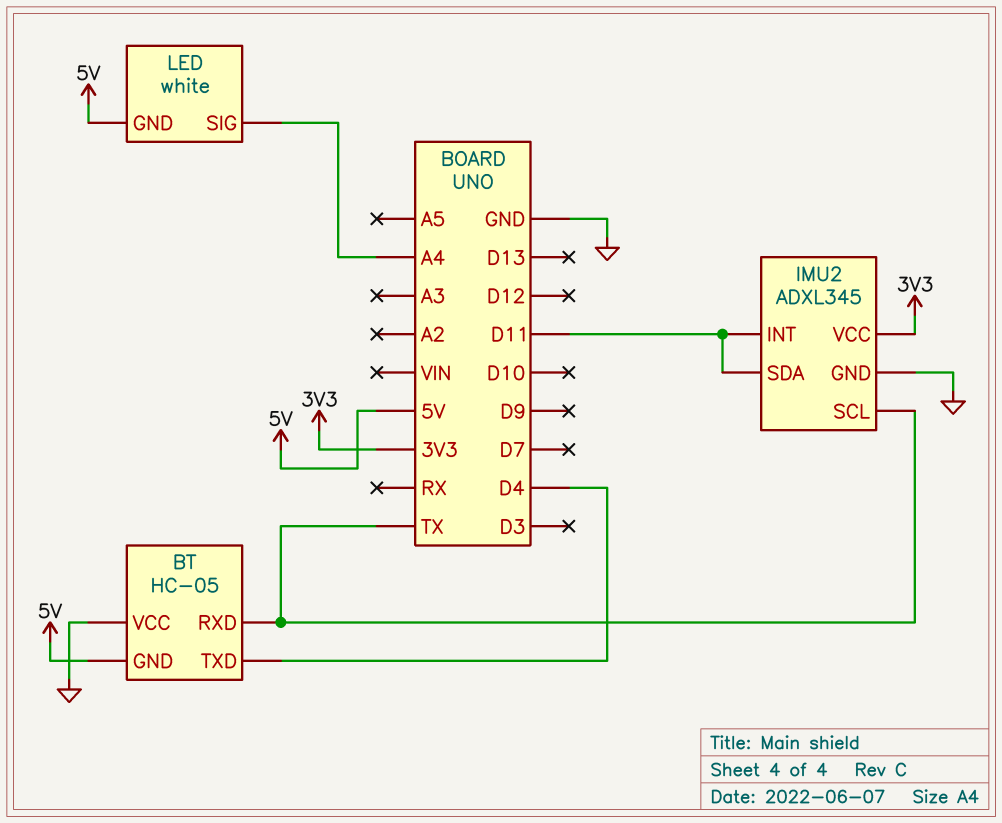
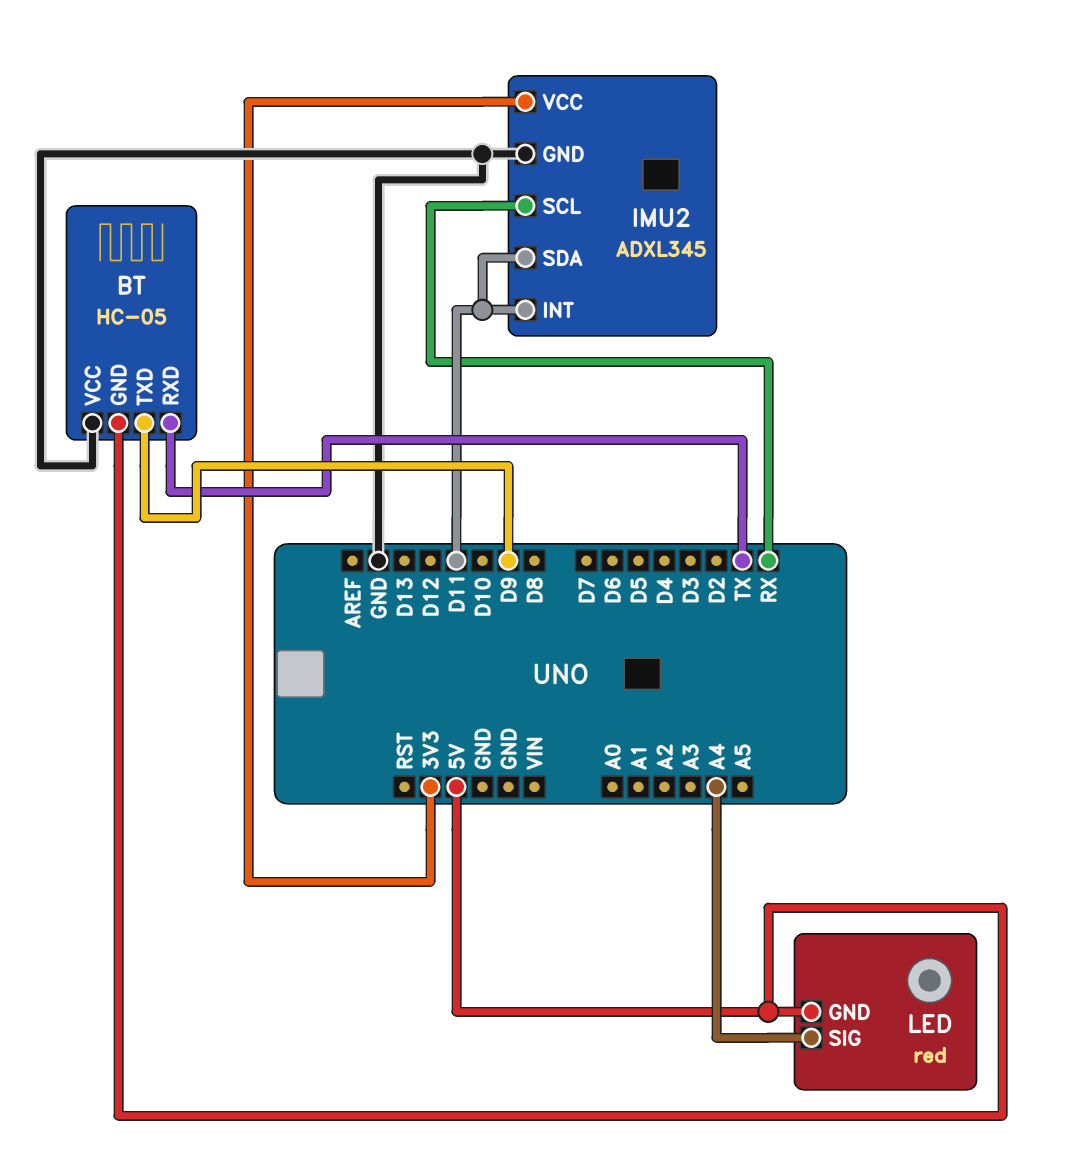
BT pin TXD: D4 -> D9
IMU2 pin SCL: TX -> RX
LED: white -> red

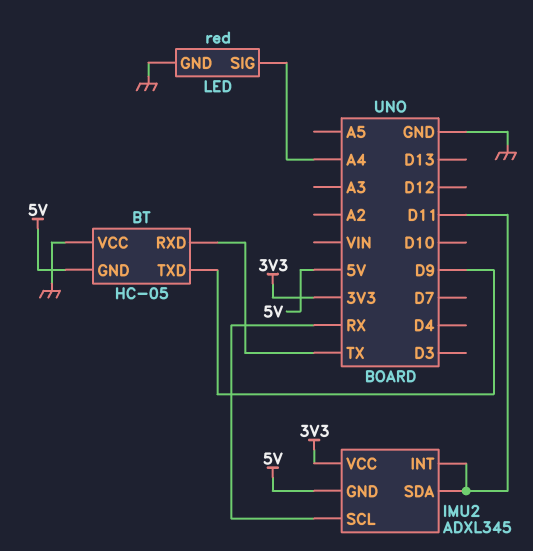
IMU2 pin GND: GND -> 5V
LED pin GND: 5V -> GND

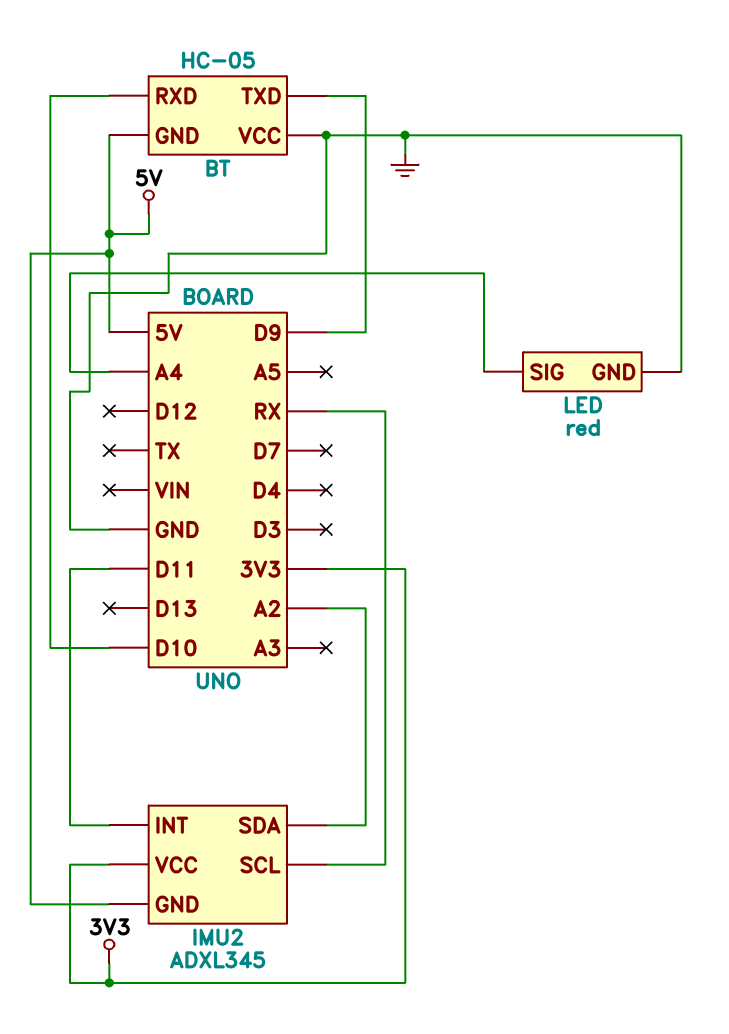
BT pin RXD: TX -> D10
IMU2 pin SDA: D11 -> A2

